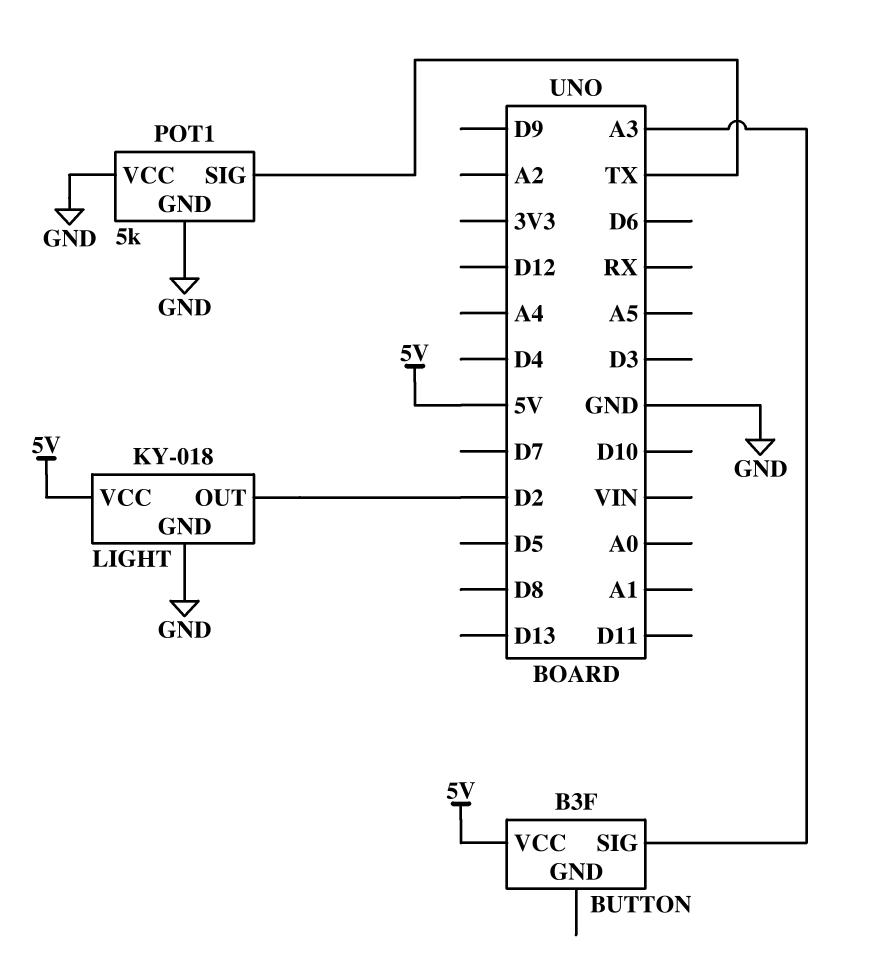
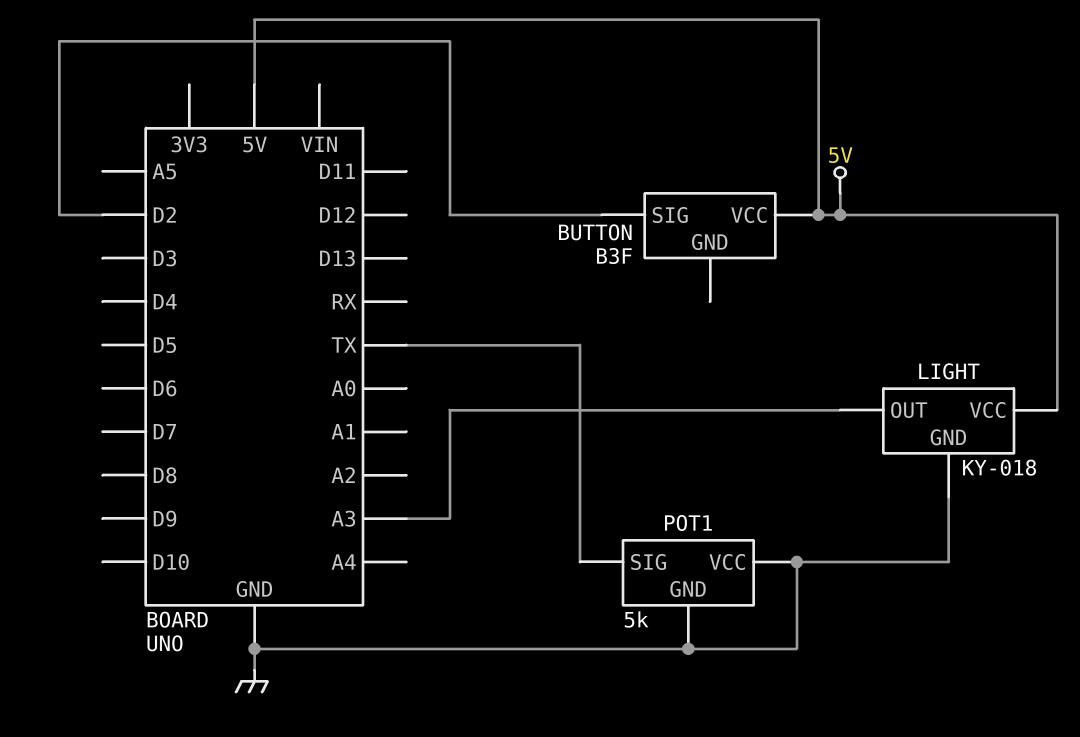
BUTTON pin SIG: A3 -> D2
LIGHT pin OUT: D2 -> A3

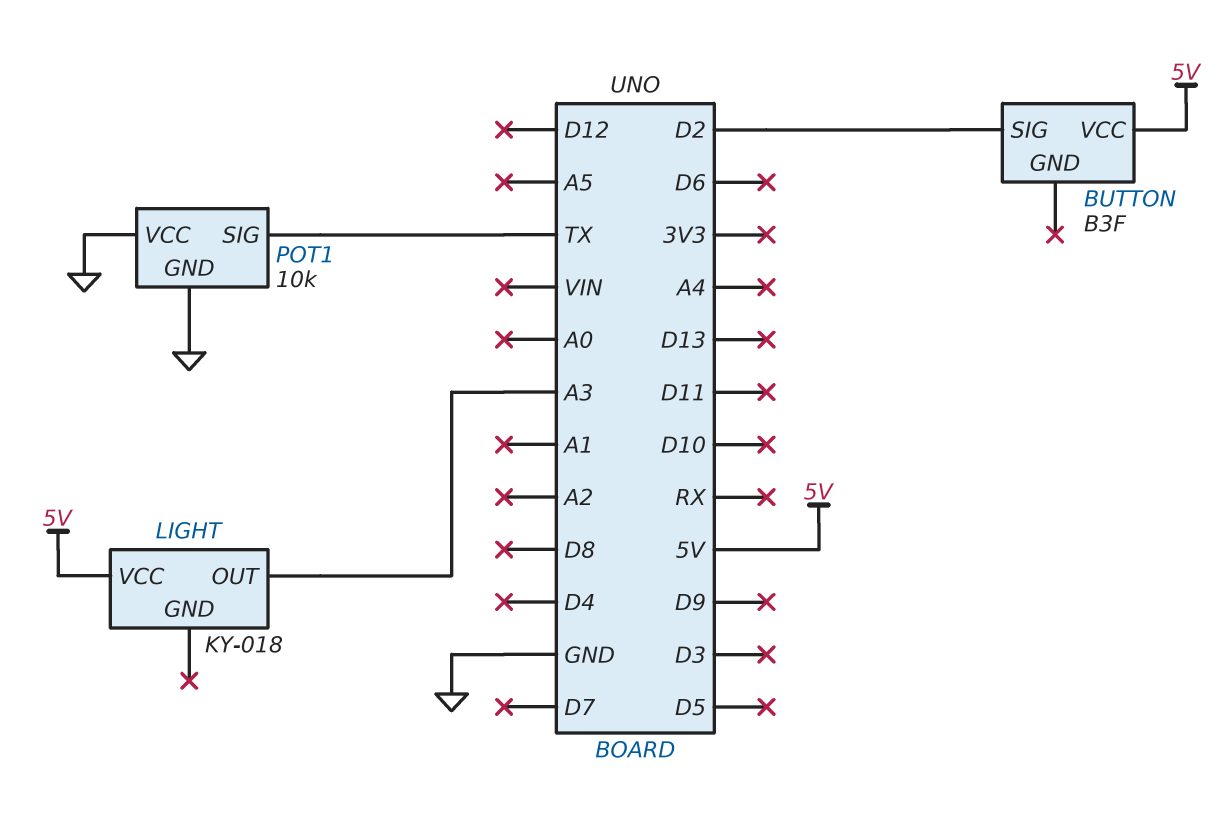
LIGHT pin GND: GND -> none
POT1: 5k -> 10k

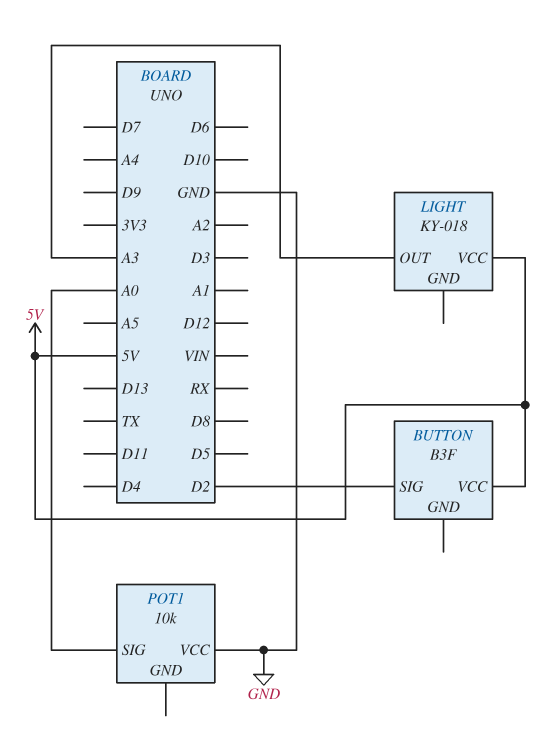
POT1 pin GND: GND -> none
POT1 pin SIG: TX -> A0

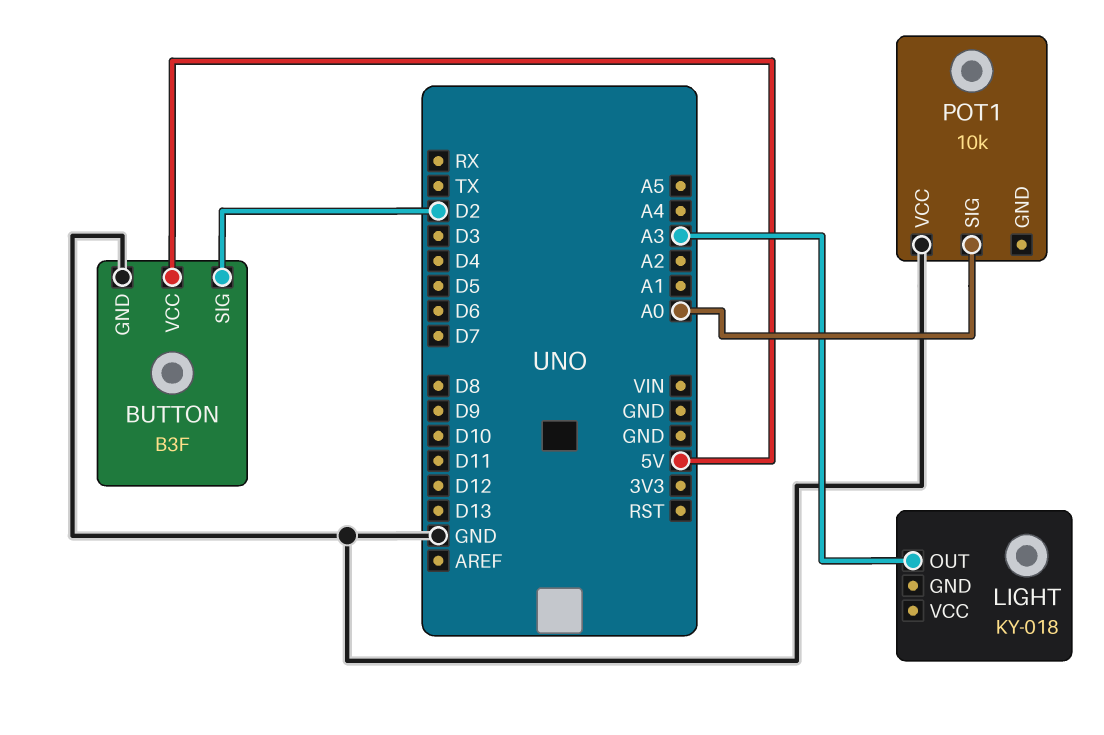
BUTTON pin GND: none -> GND
LIGHT pin VCC: 5V -> none

